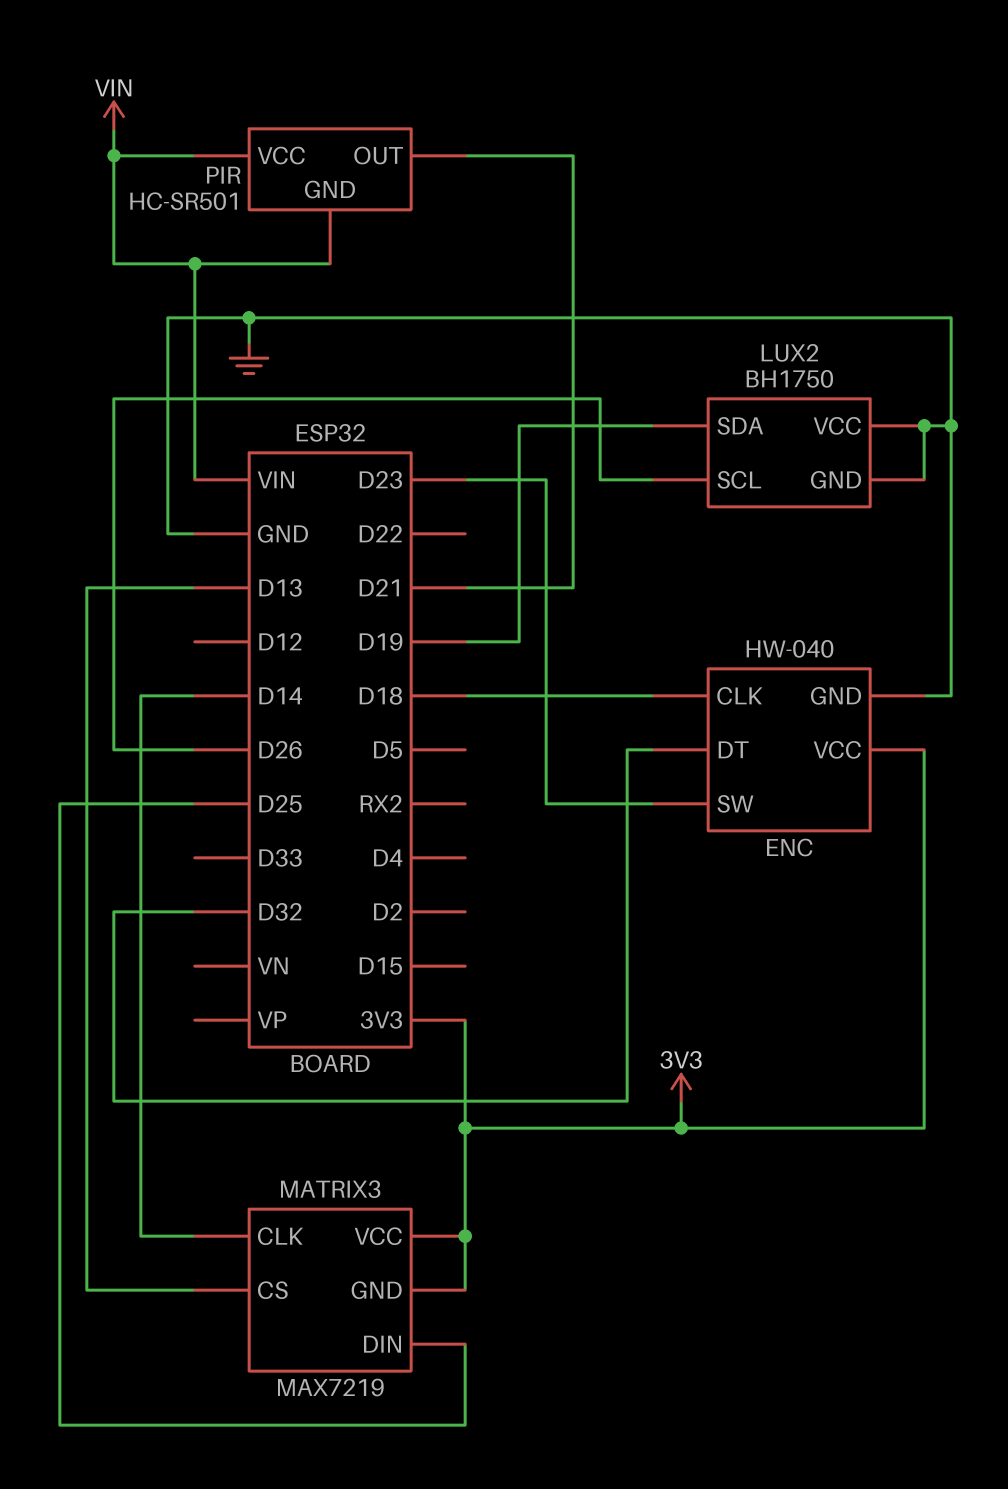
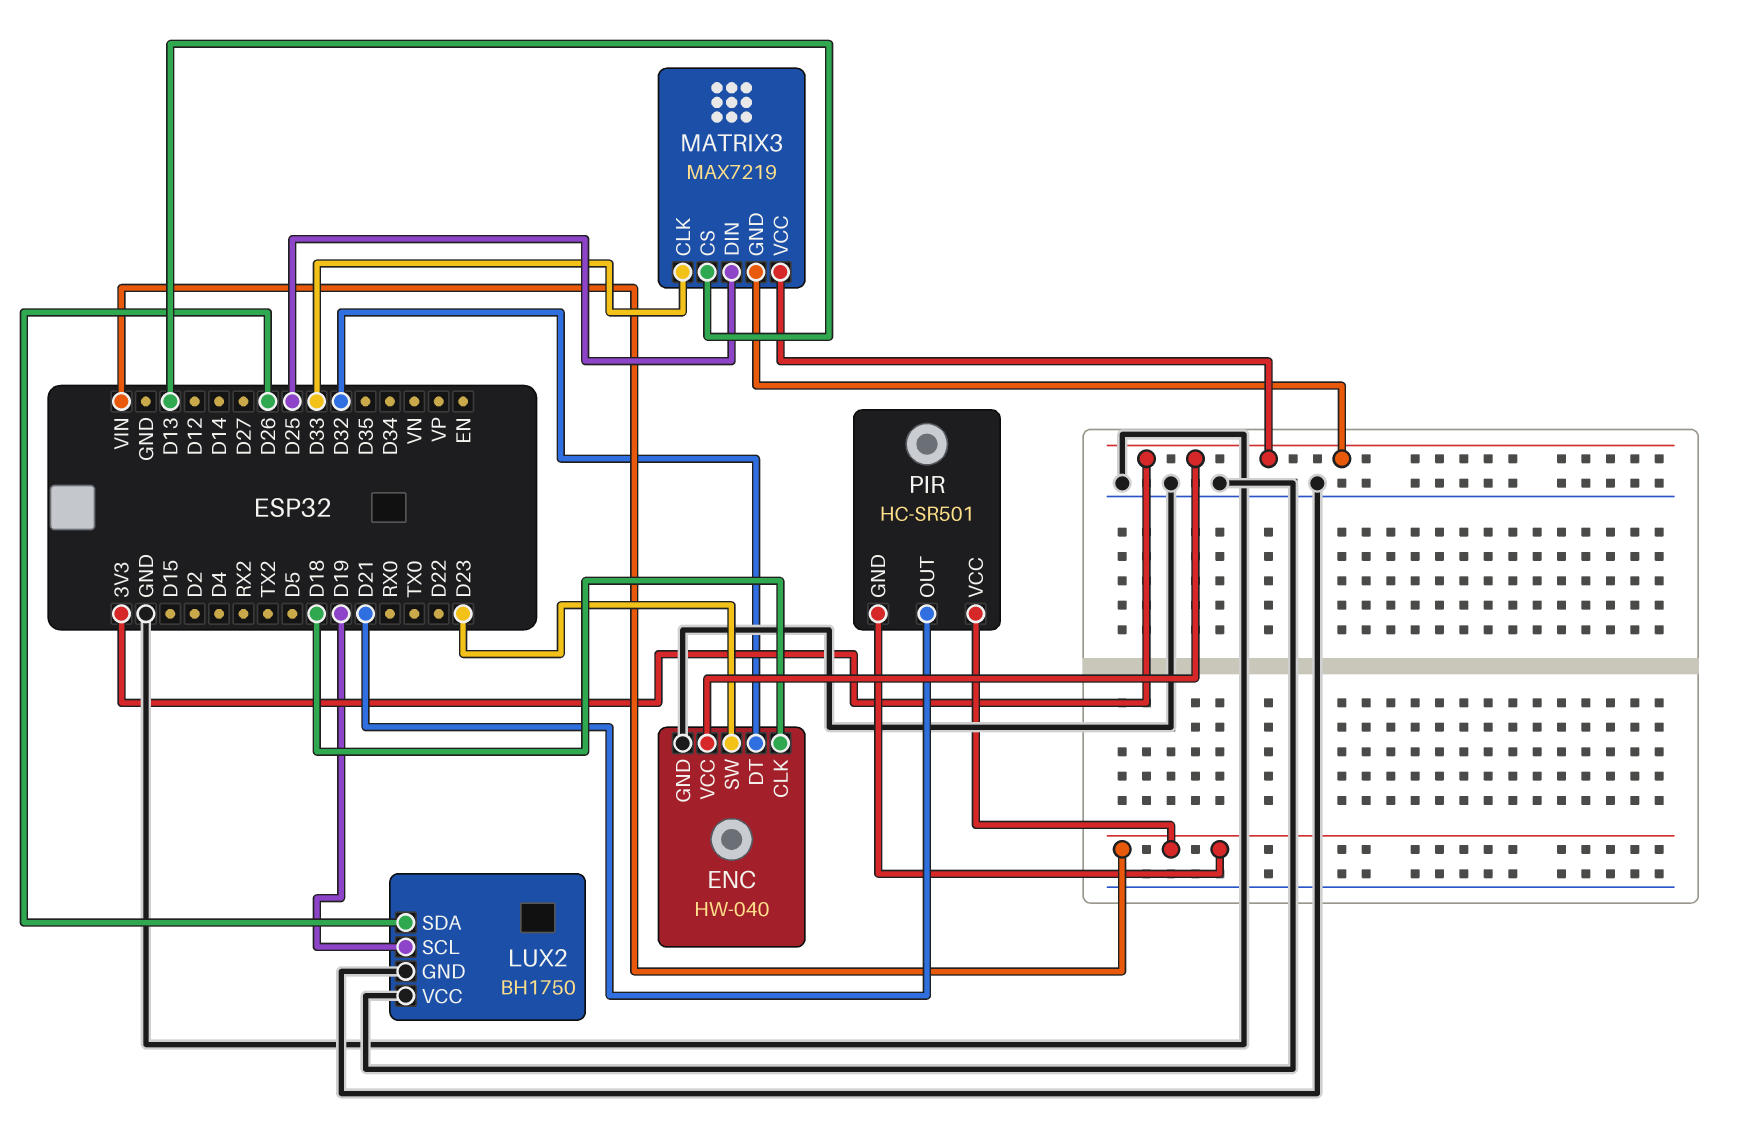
LUX2 pin SCL: D26 -> D19
LUX2 pin SDA: D19 -> D26
MATRIX3 pin CLK: D14 -> D33

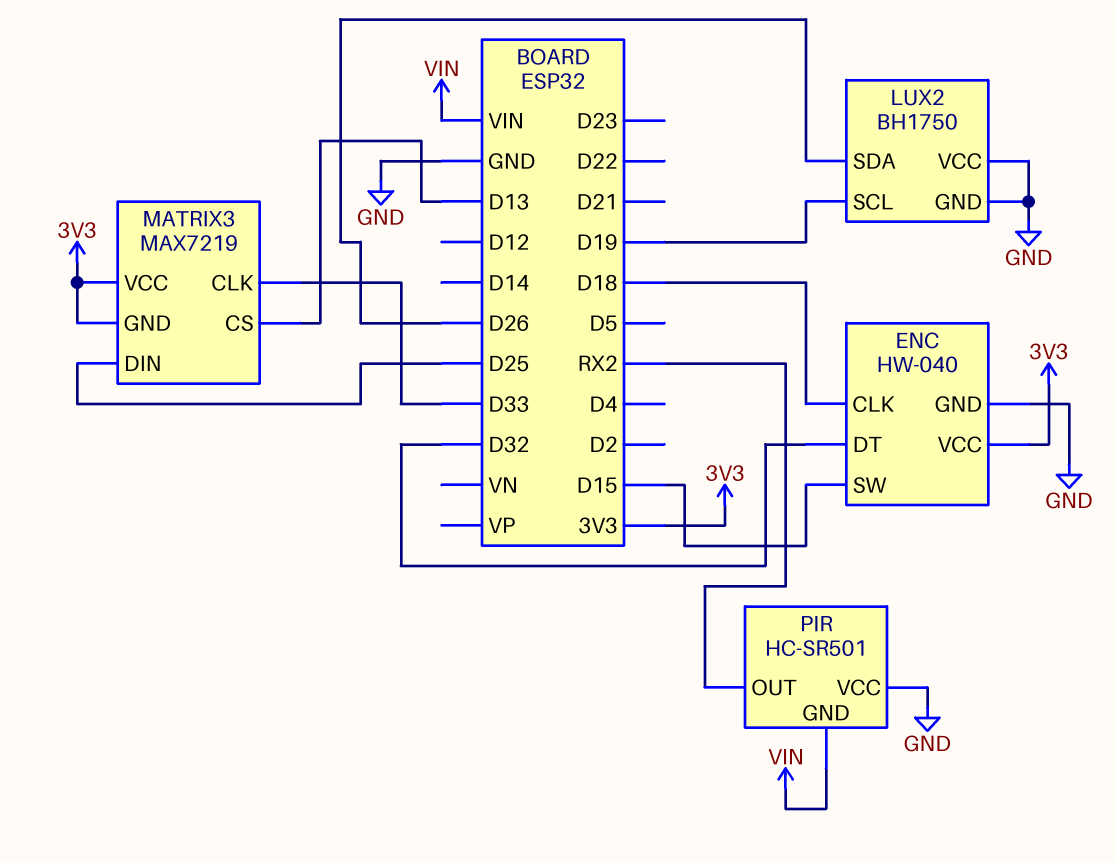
ENC pin SW: D23 -> D15
PIR pin OUT: D21 -> RX2
PIR pin VCC: VIN -> GND

